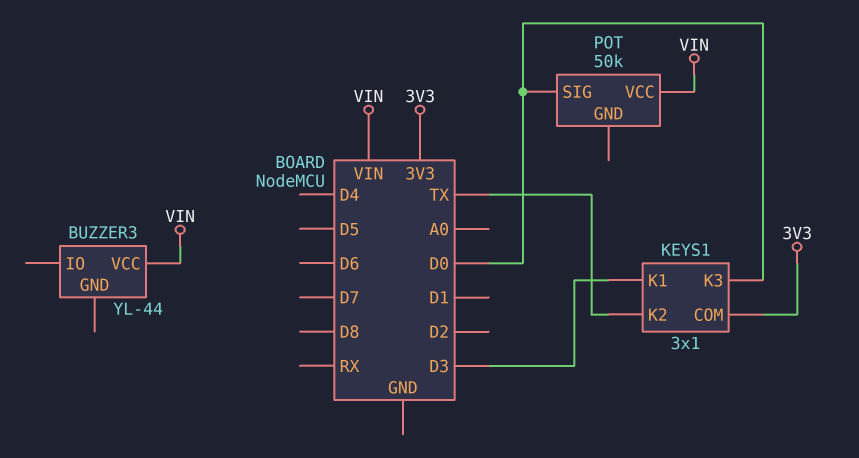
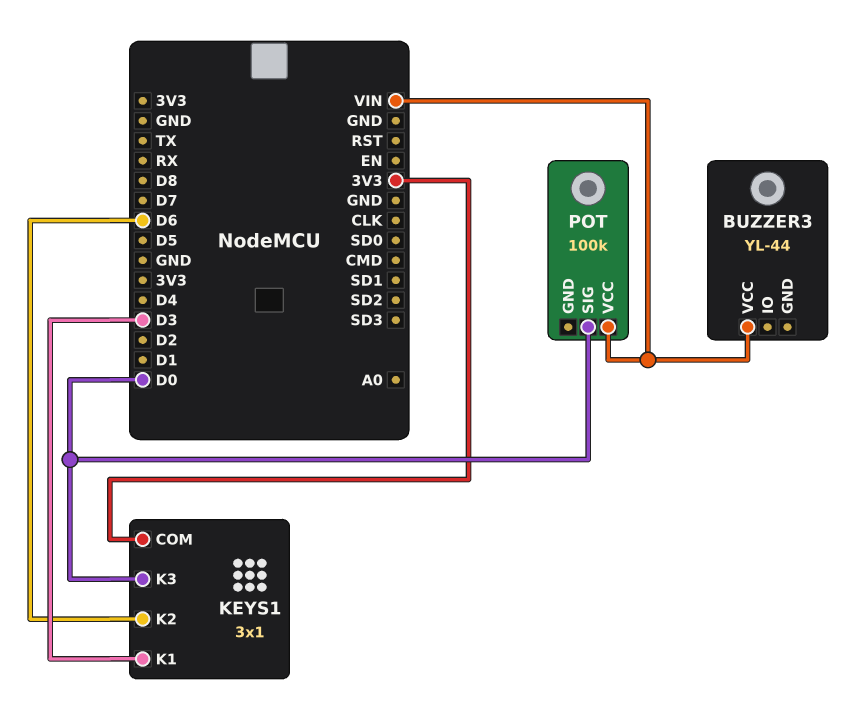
KEYS1 pin K2: TX -> D6
POT: 50k -> 100k

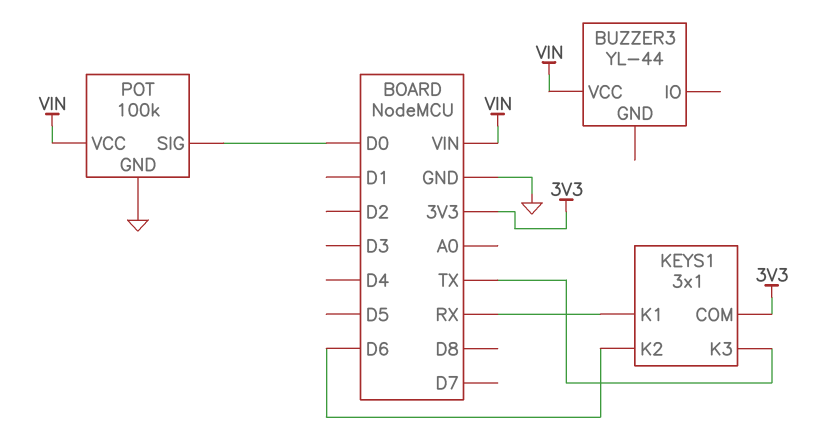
KEYS1 pin K1: D3 -> RX
KEYS1 pin K3: D0 -> TX
POT pin GND: none -> GND

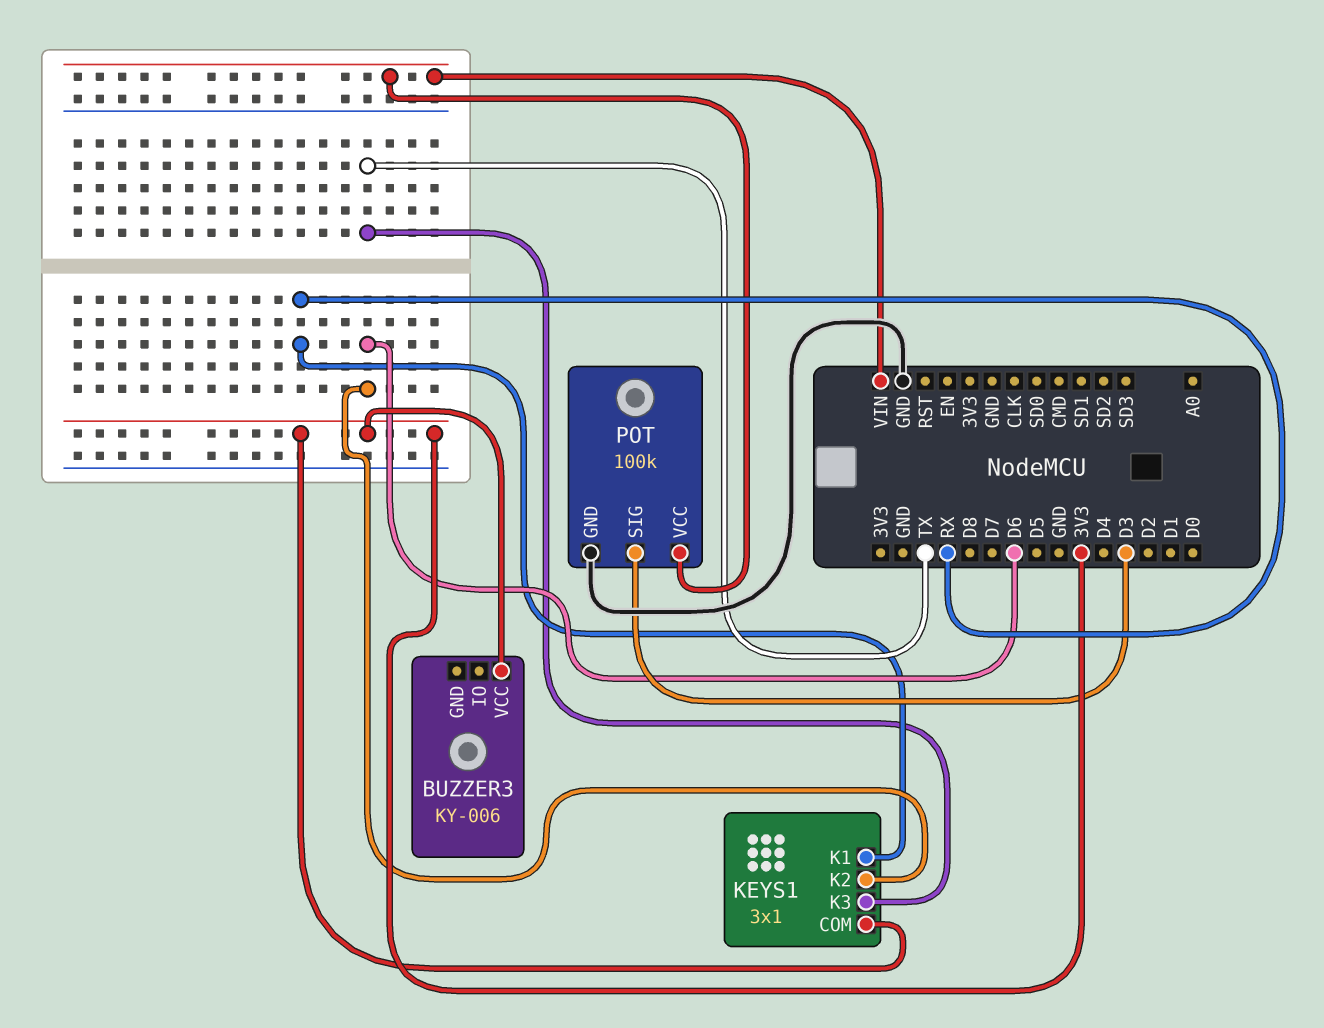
BUZZER3: YL-44 -> KY-006
BUZZER3 pin VCC: VIN -> 3V3
POT pin SIG: D0 -> D3

